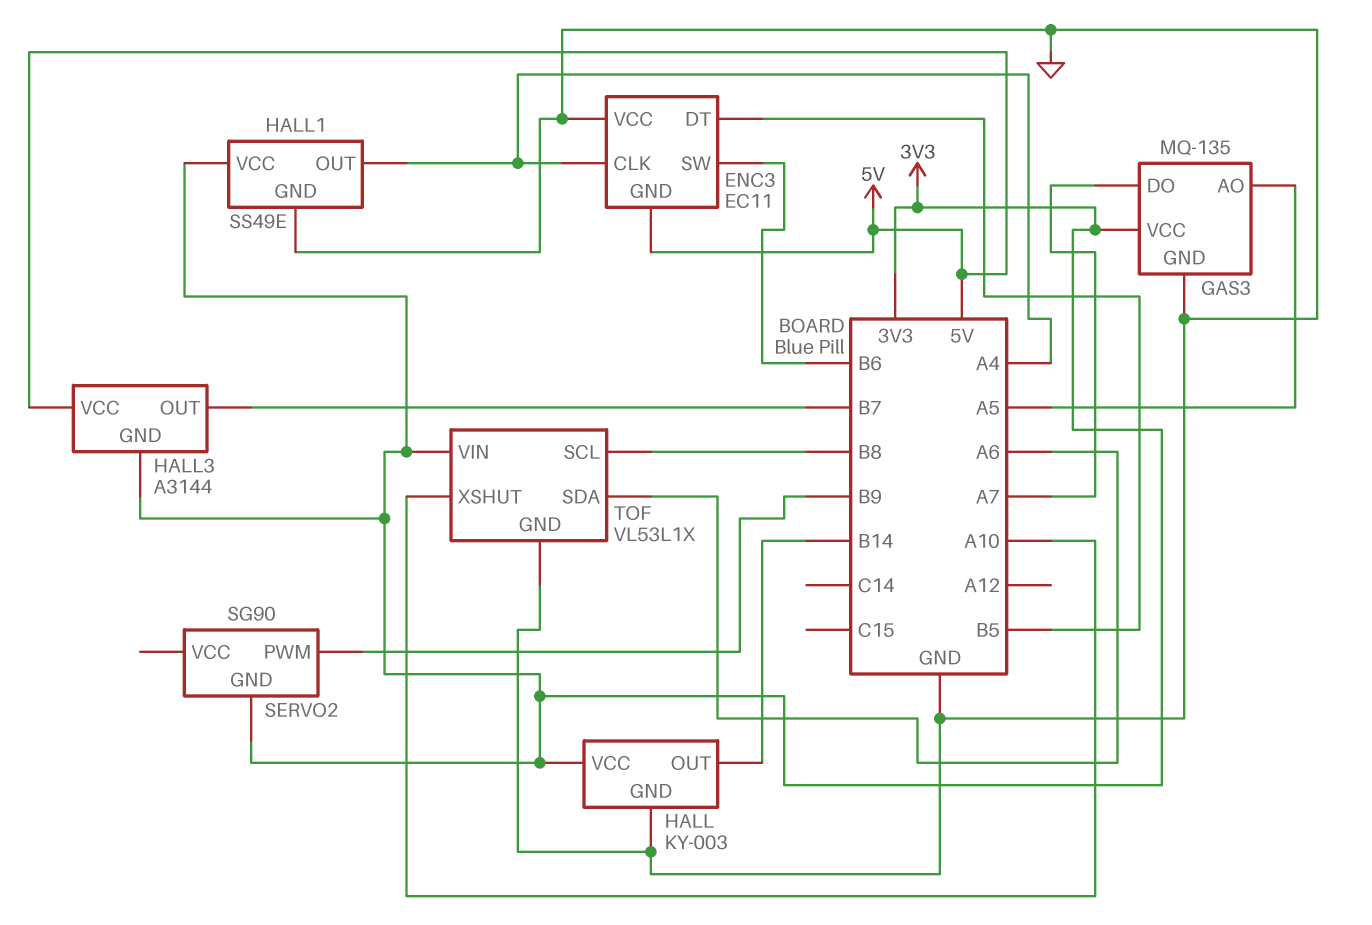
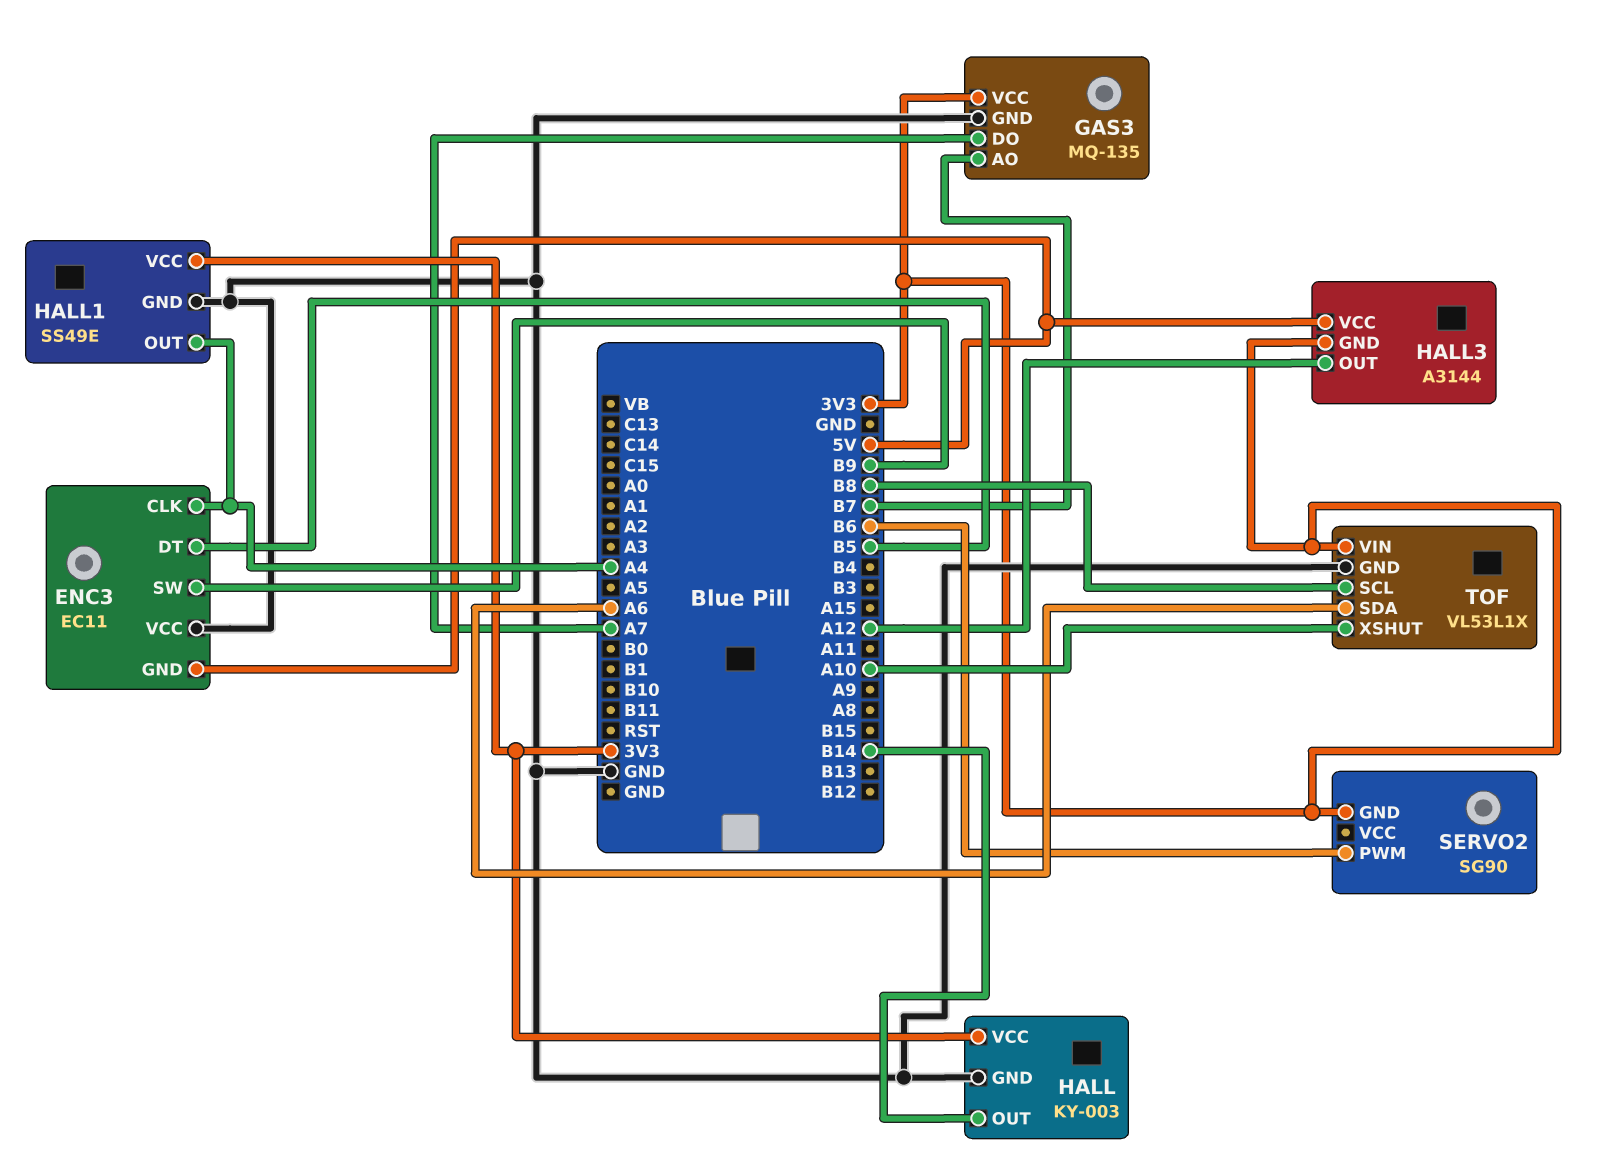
ENC3 pin SW: B6 -> B9
GAS3 pin AO: A5 -> B7
HALL3 pin OUT: B7 -> A12
SERVO2 pin PWM: B9 -> B6

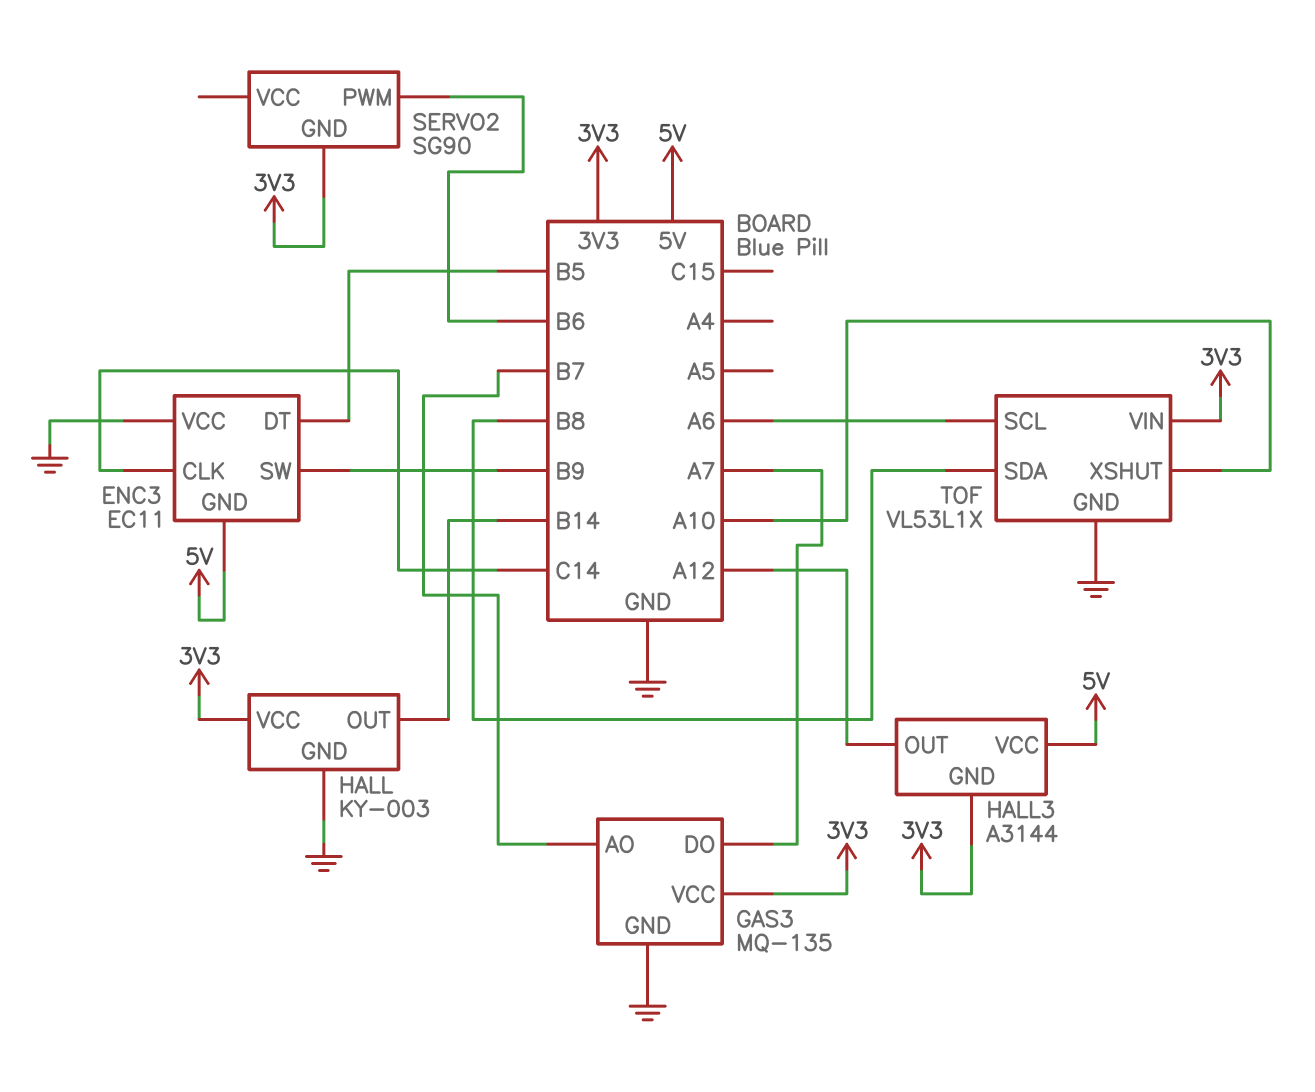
ENC3 pin CLK: A4 -> C14
HALL1: SS49E -> none
HALL1 pin GND: GND -> none
HALL1 pin OUT: A4 -> none
HALL1 pin VCC: 3V3 -> none
TOF pin SCL: B8 -> A6
TOF pin SDA: A6 -> B8

